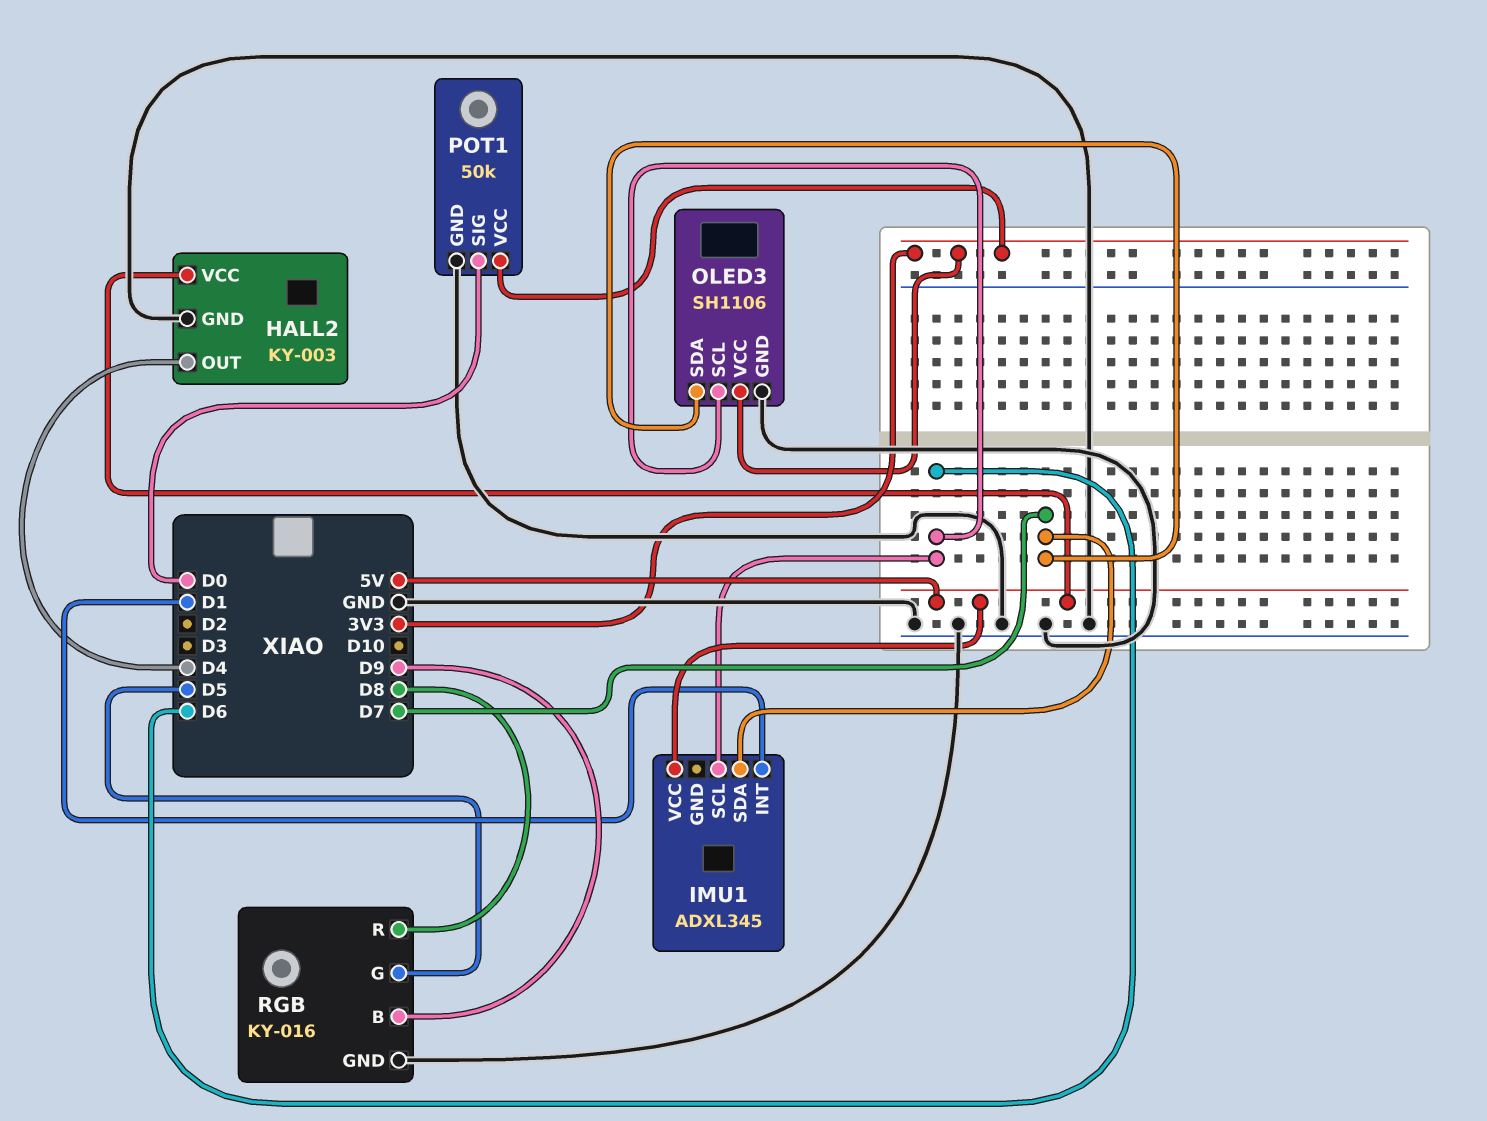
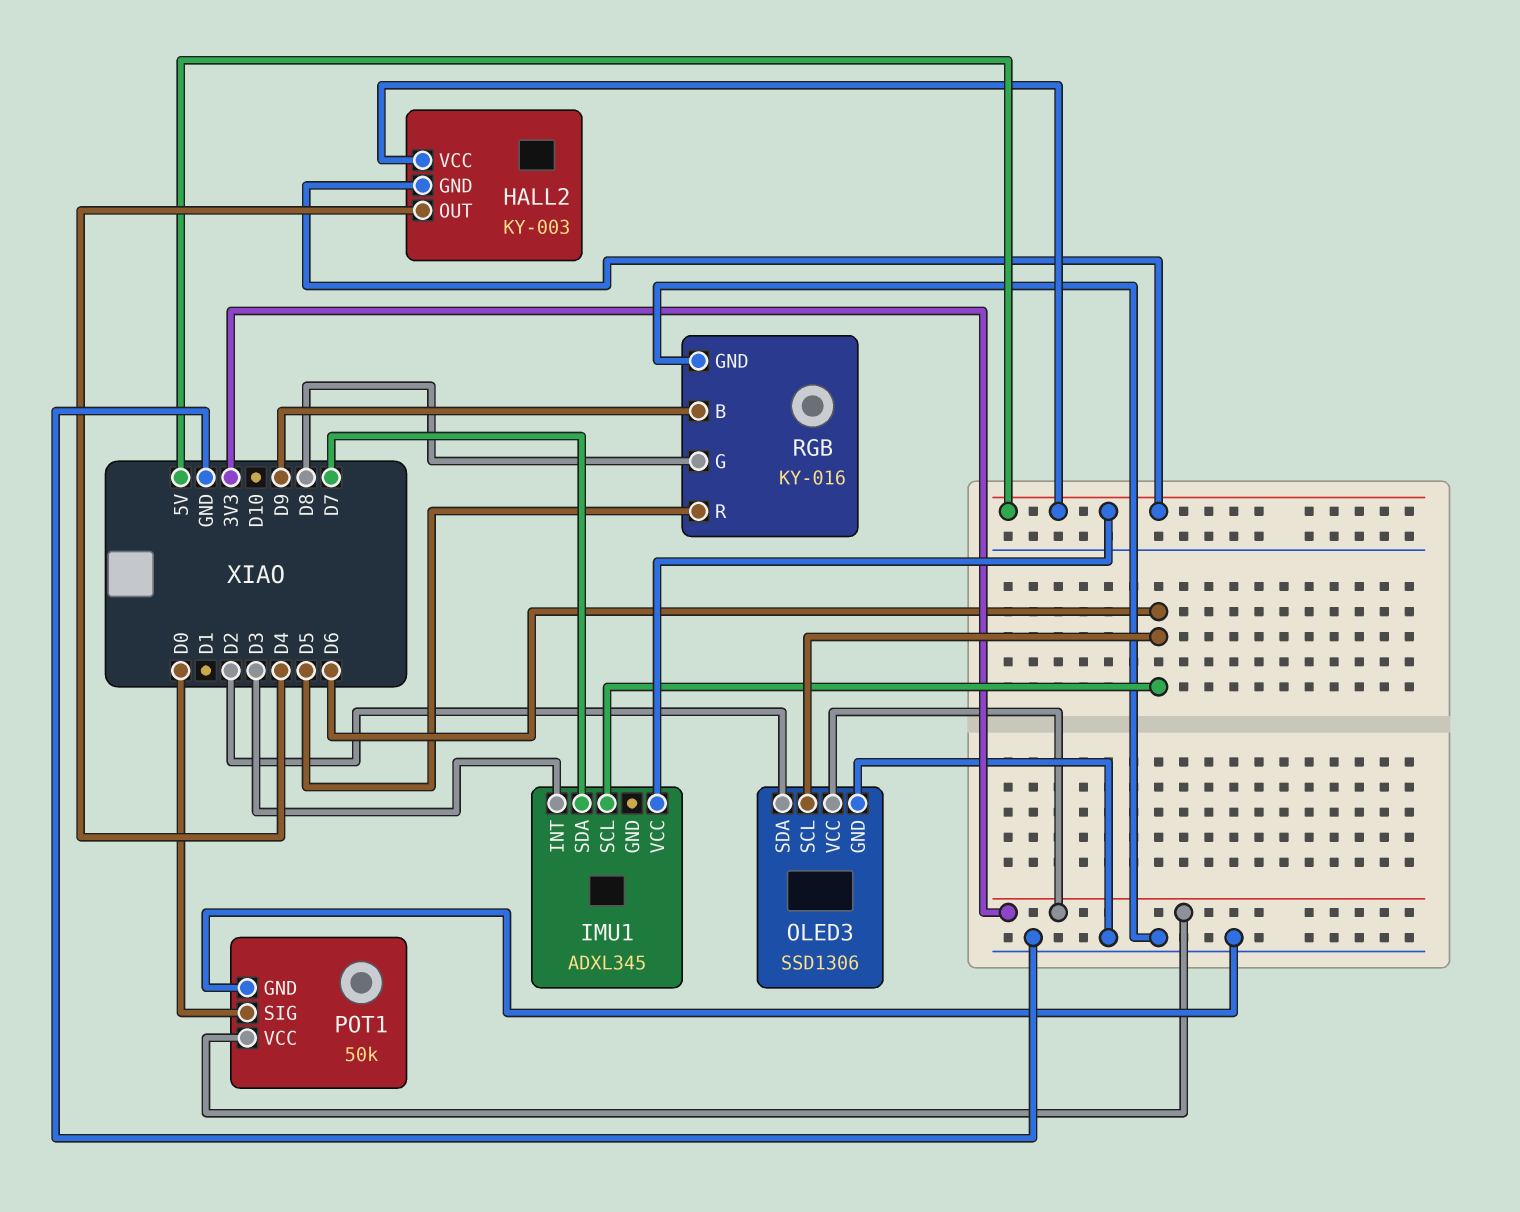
HALL2 pin GND: GND -> 5V
IMU1 pin INT: D1 -> D3
OLED3: SH1106 -> SSD1306
OLED3 pin SDA: D7 -> D2
RGB pin G: D5 -> D8
RGB pin R: D8 -> D5

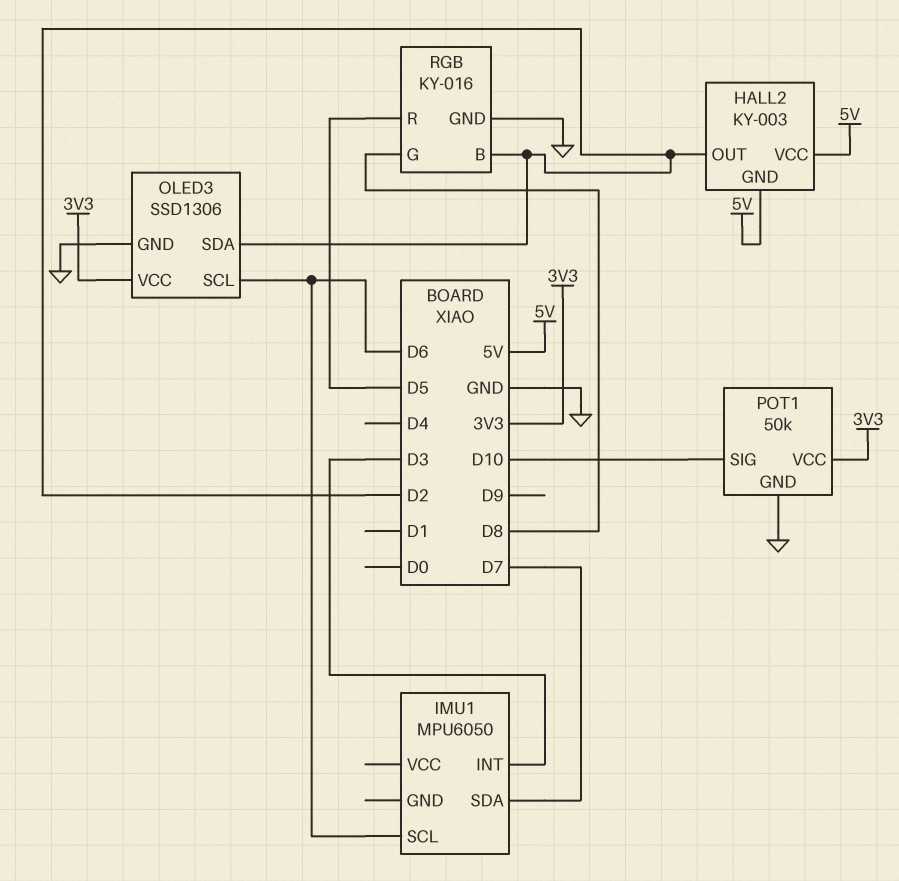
HALL2 pin OUT: D4 -> D2
IMU1: ADXL345 -> MPU6050
IMU1 pin VCC: 5V -> none
POT1 pin SIG: D0 -> D10
RGB pin B: D9 -> D2

